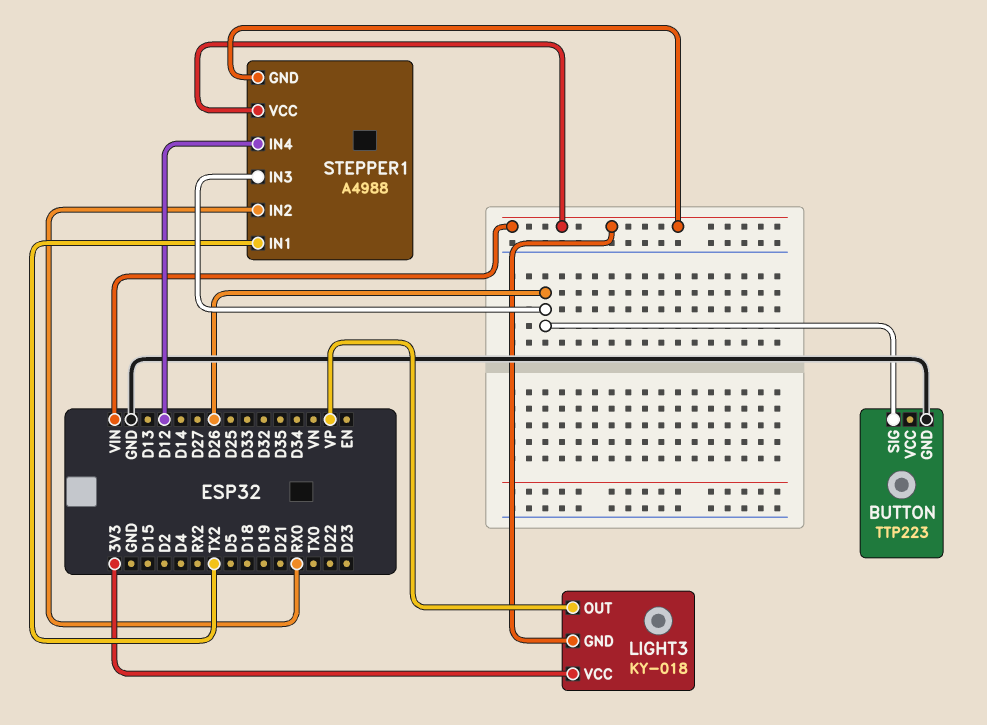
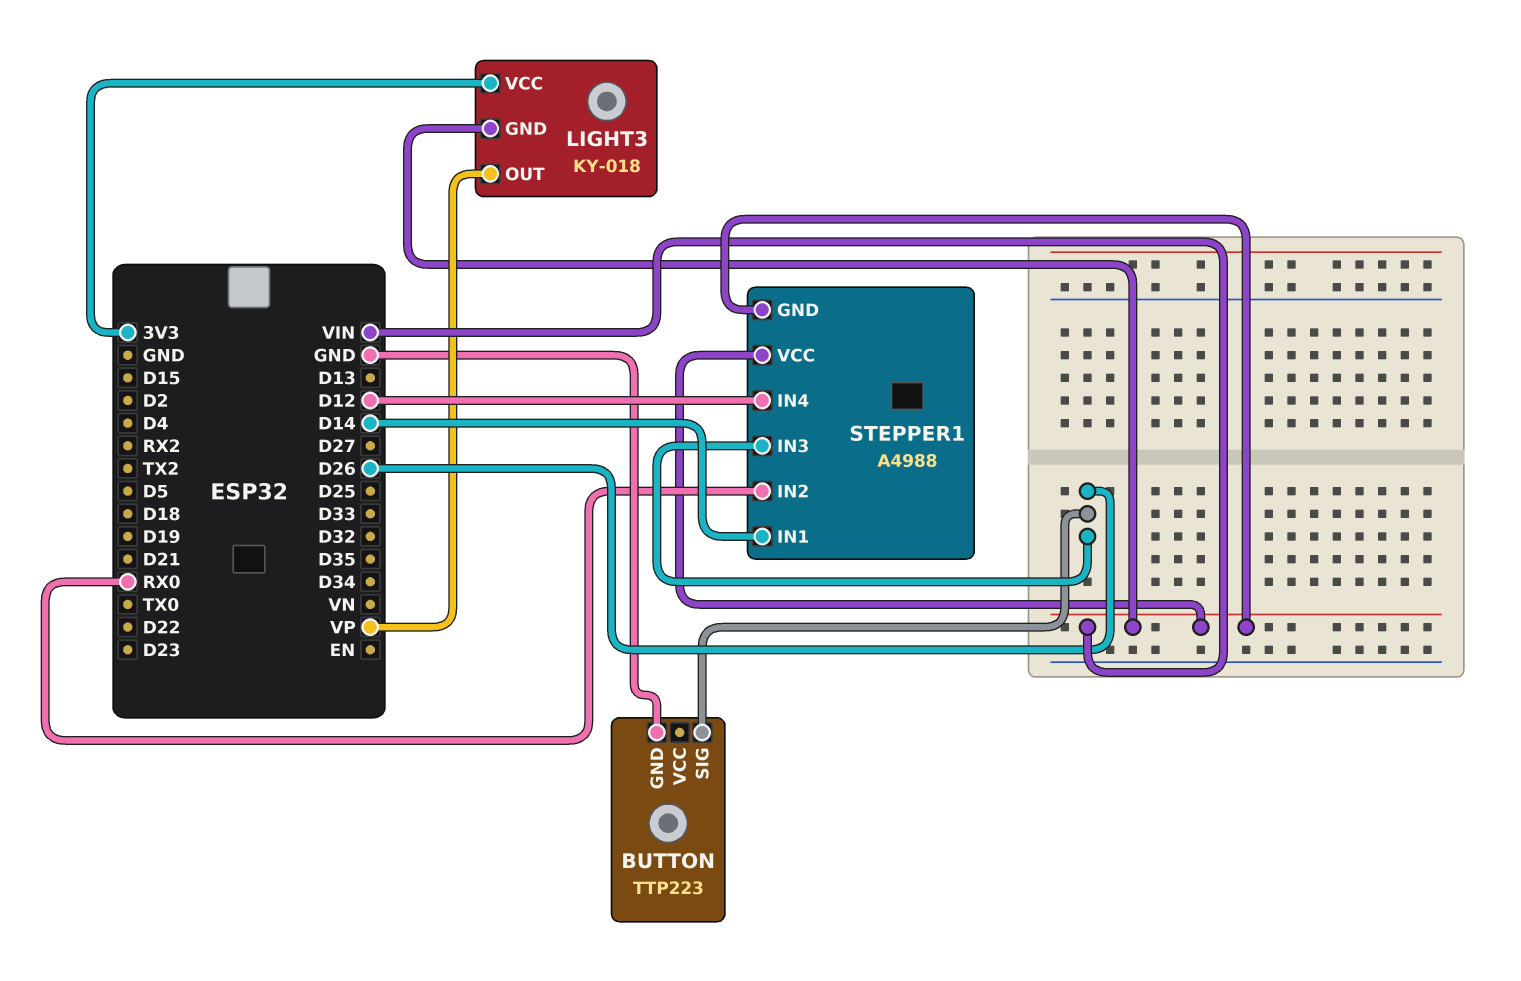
STEPPER1 pin IN1: TX2 -> D14

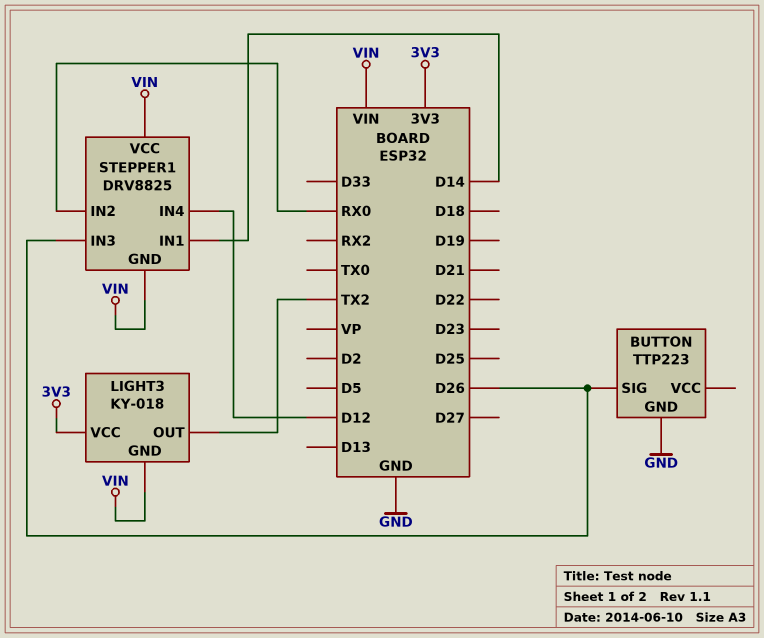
LIGHT3 pin OUT: VP -> TX2
STEPPER1: A4988 -> DRV8825

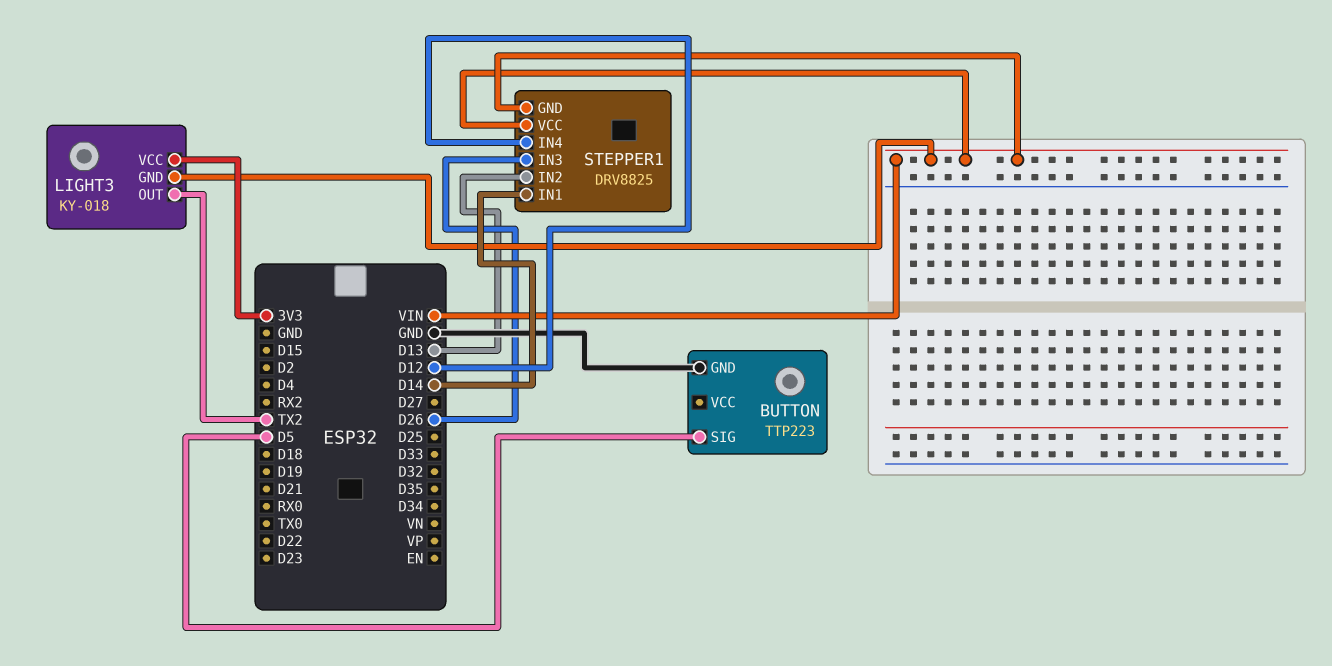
BUTTON pin SIG: D26 -> D5
STEPPER1 pin IN2: RX0 -> D13

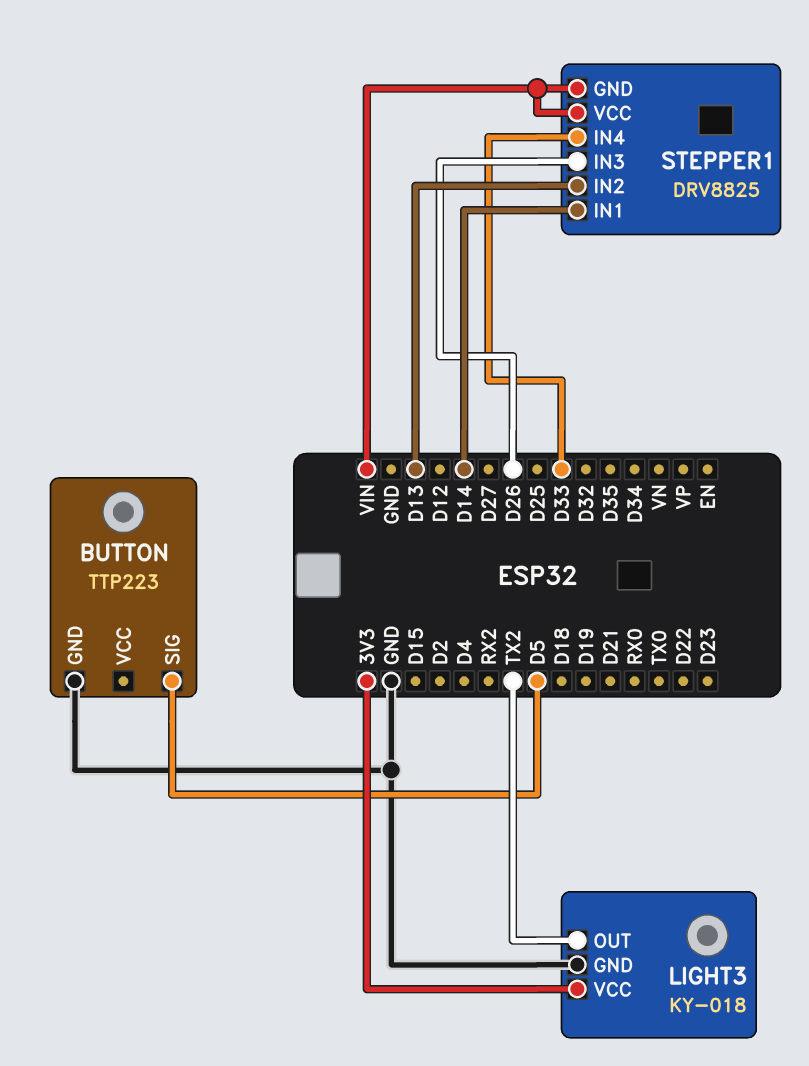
LIGHT3 pin GND: VIN -> GND
STEPPER1 pin IN4: D12 -> D33

